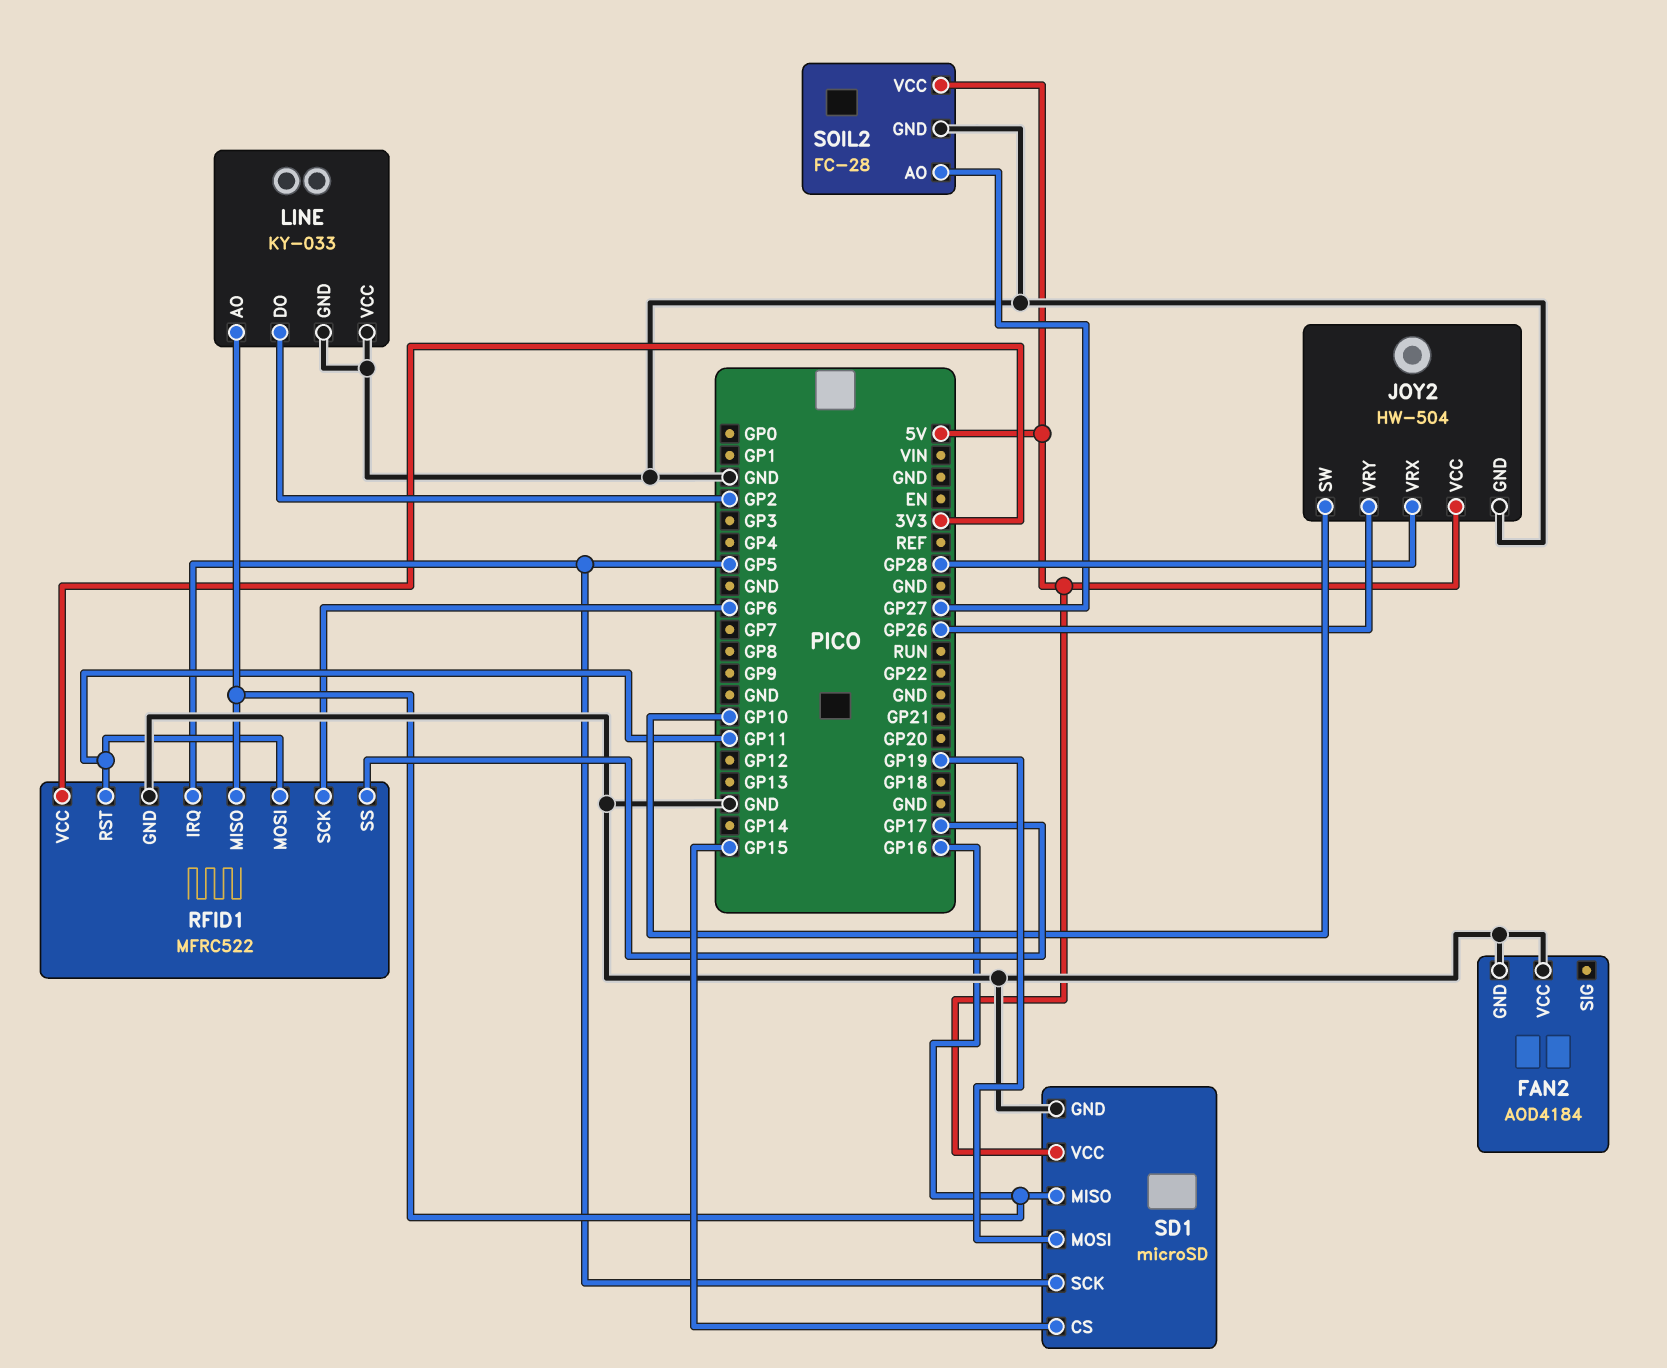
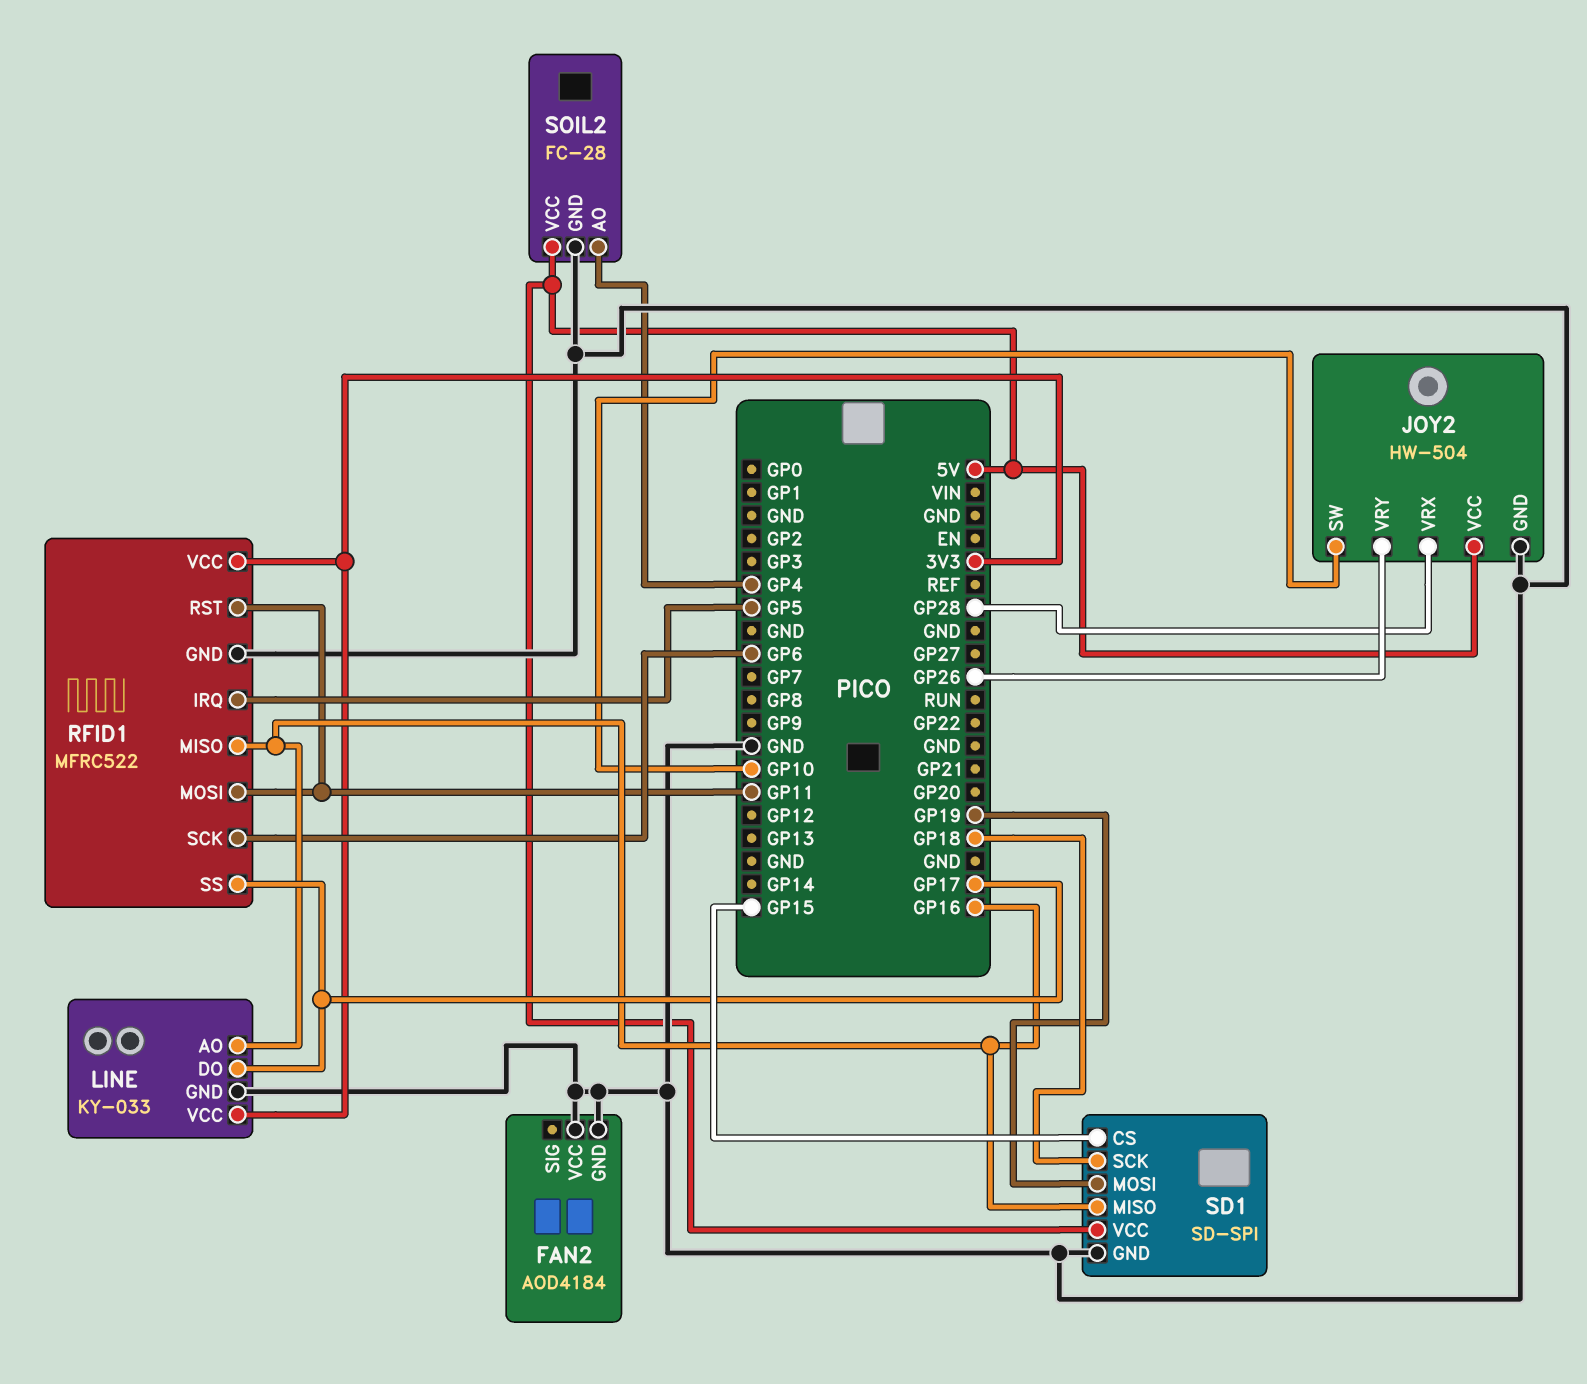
LINE pin DO: GP2 -> GP17
LINE pin VCC: GND -> 3V3
SD1: microSD -> SD-SPI
SD1 pin SCK: GP5 -> GP18
SOIL2 pin AO: GP27 -> GP4

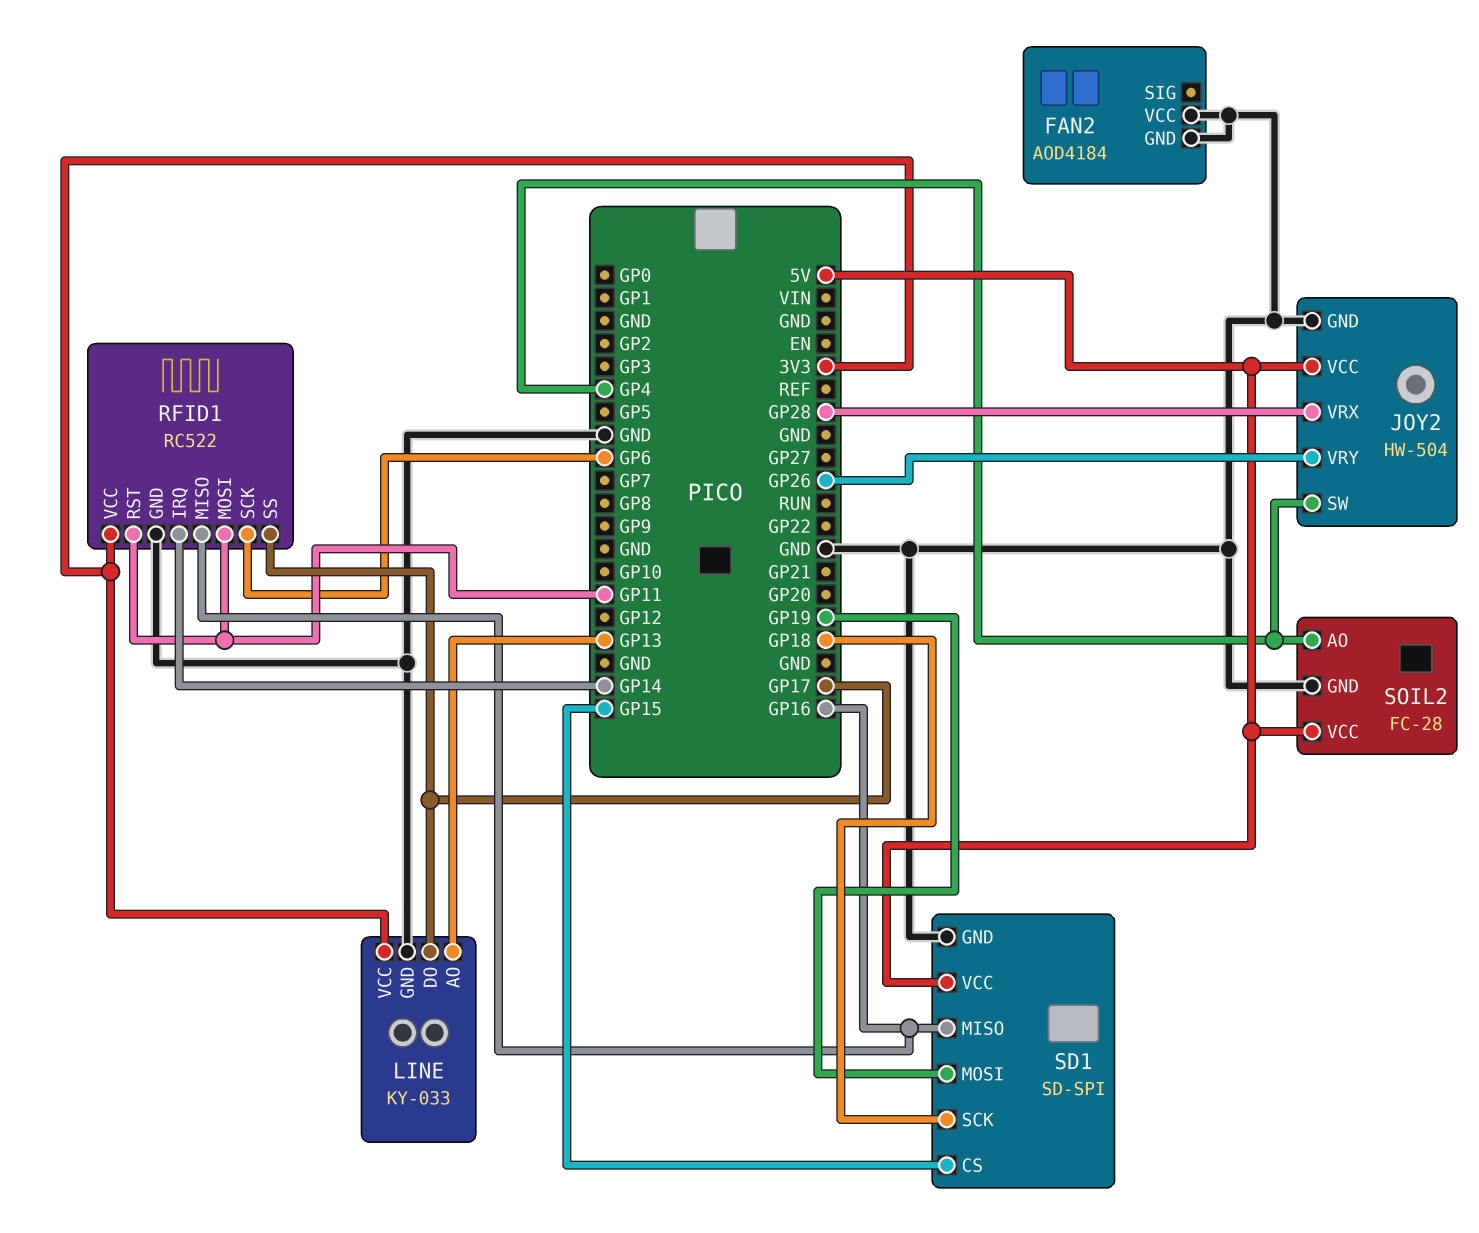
JOY2 pin SW: GP10 -> GP4
LINE pin AO: GP16 -> GP13
RFID1: MFRC522 -> RC522
RFID1 pin IRQ: GP5 -> GP14

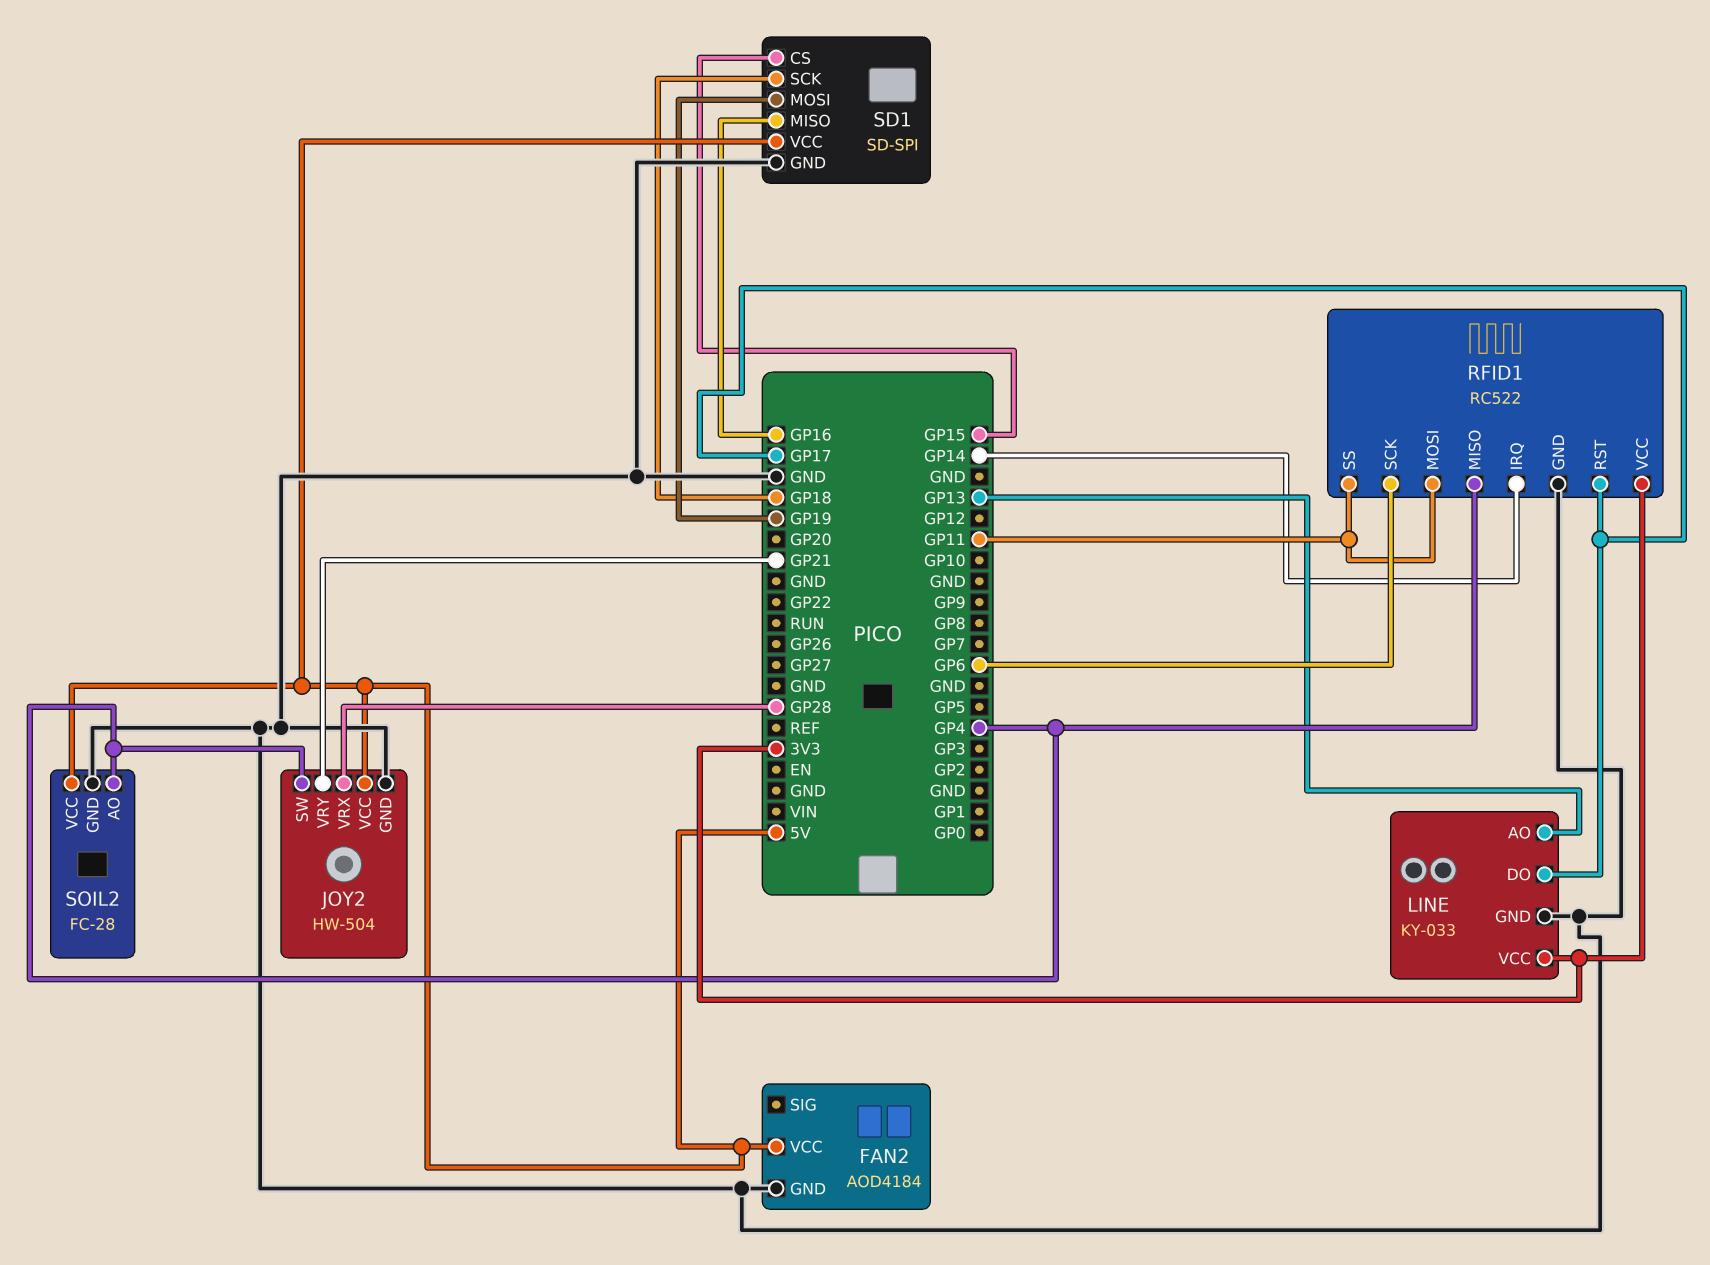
FAN2 pin VCC: GND -> 5V
JOY2 pin VRY: GP26 -> GP21
RFID1 pin MISO: GP16 -> GP4
RFID1 pin RST: GP11 -> GP17
RFID1 pin SS: GP17 -> GP11

